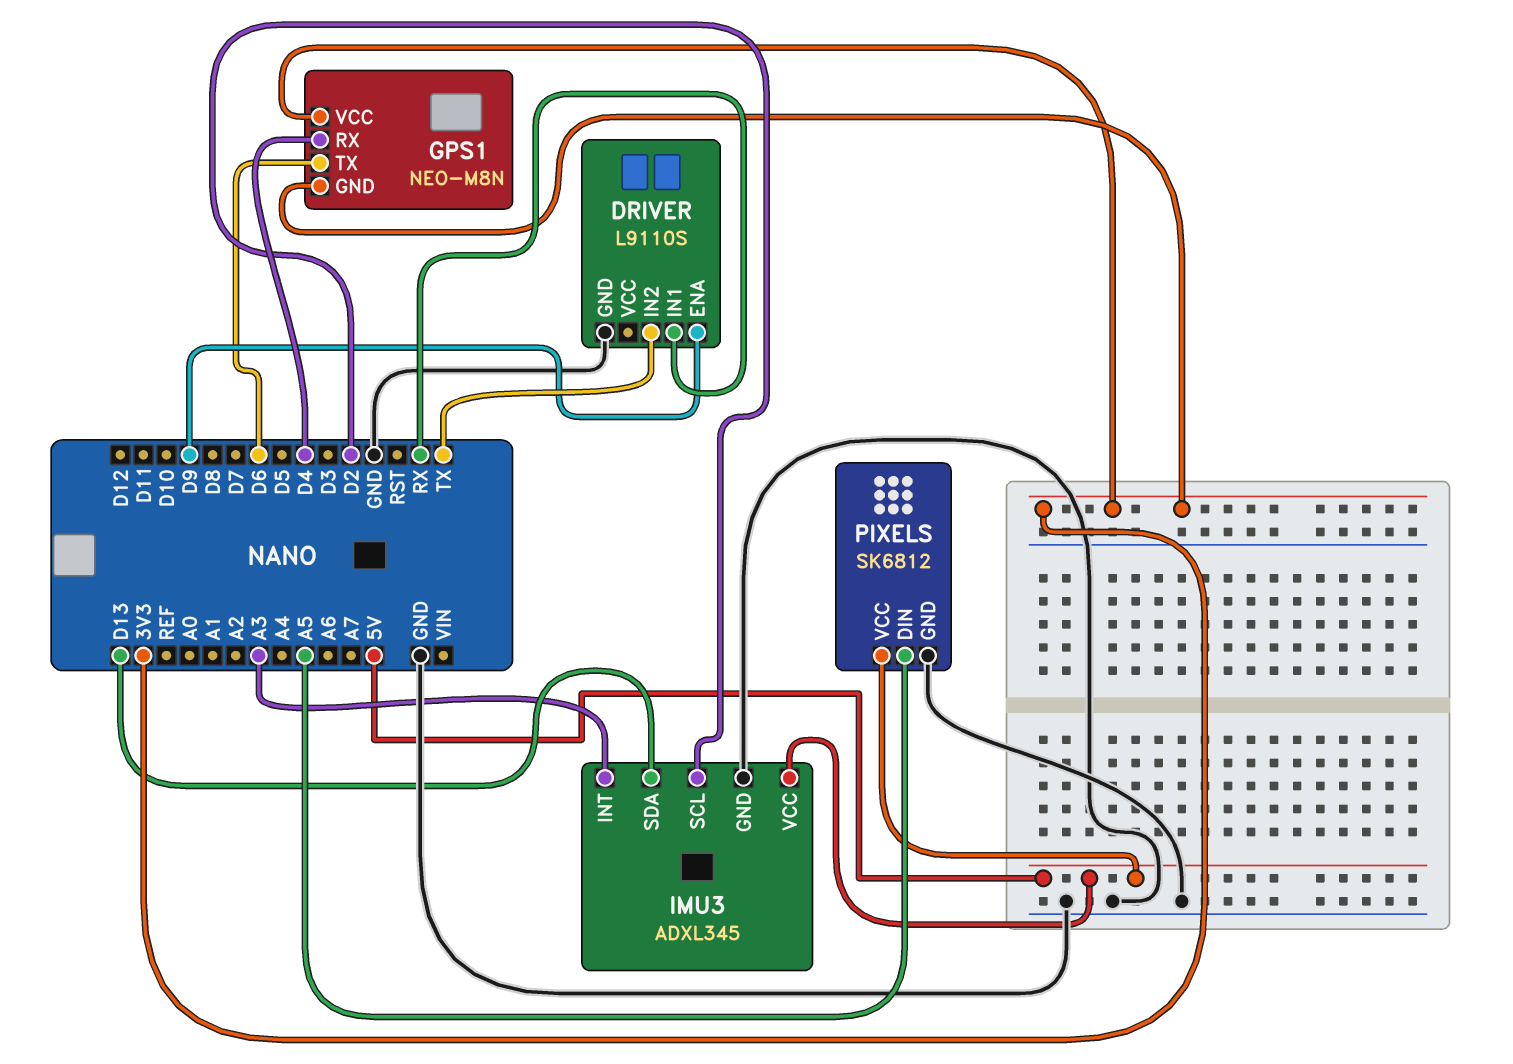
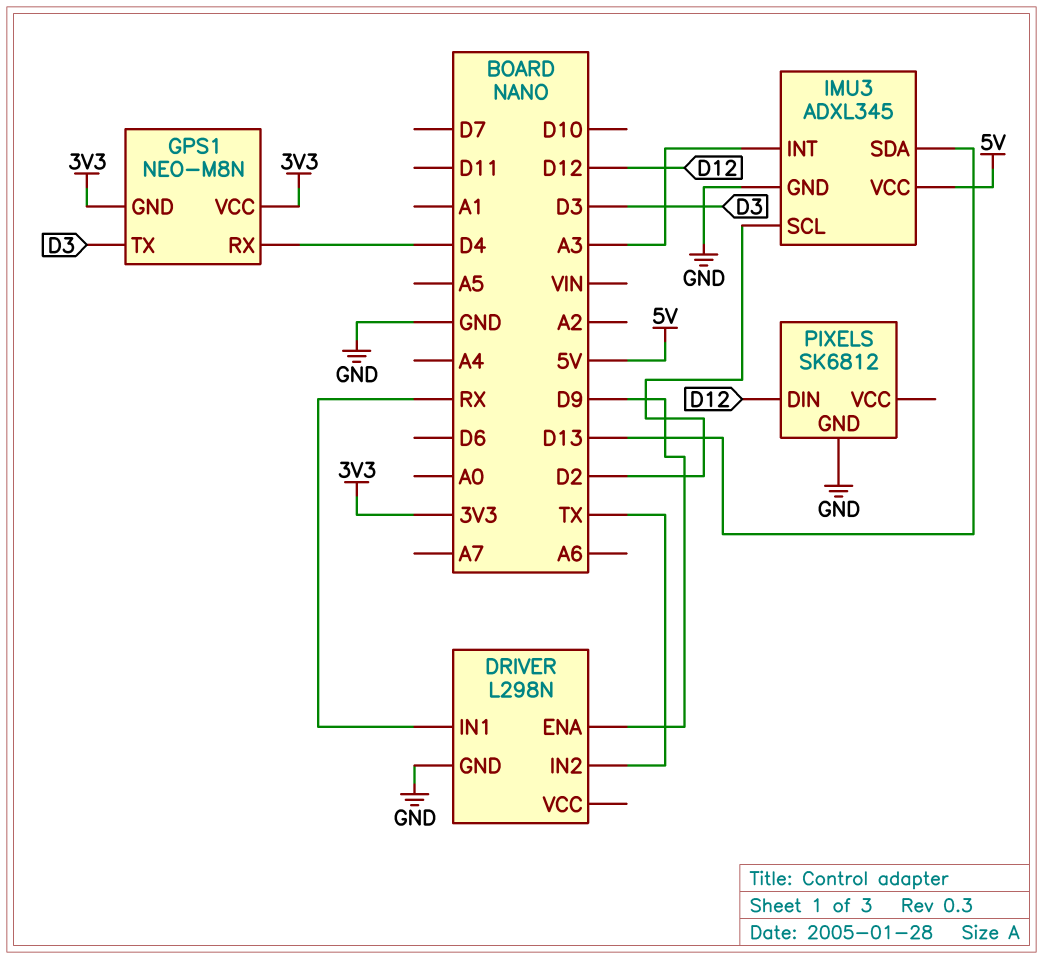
DRIVER: L9110S -> L298N
GPS1 pin TX: D6 -> D3
PIXELS pin DIN: A5 -> D12
PIXELS pin VCC: 5V -> none

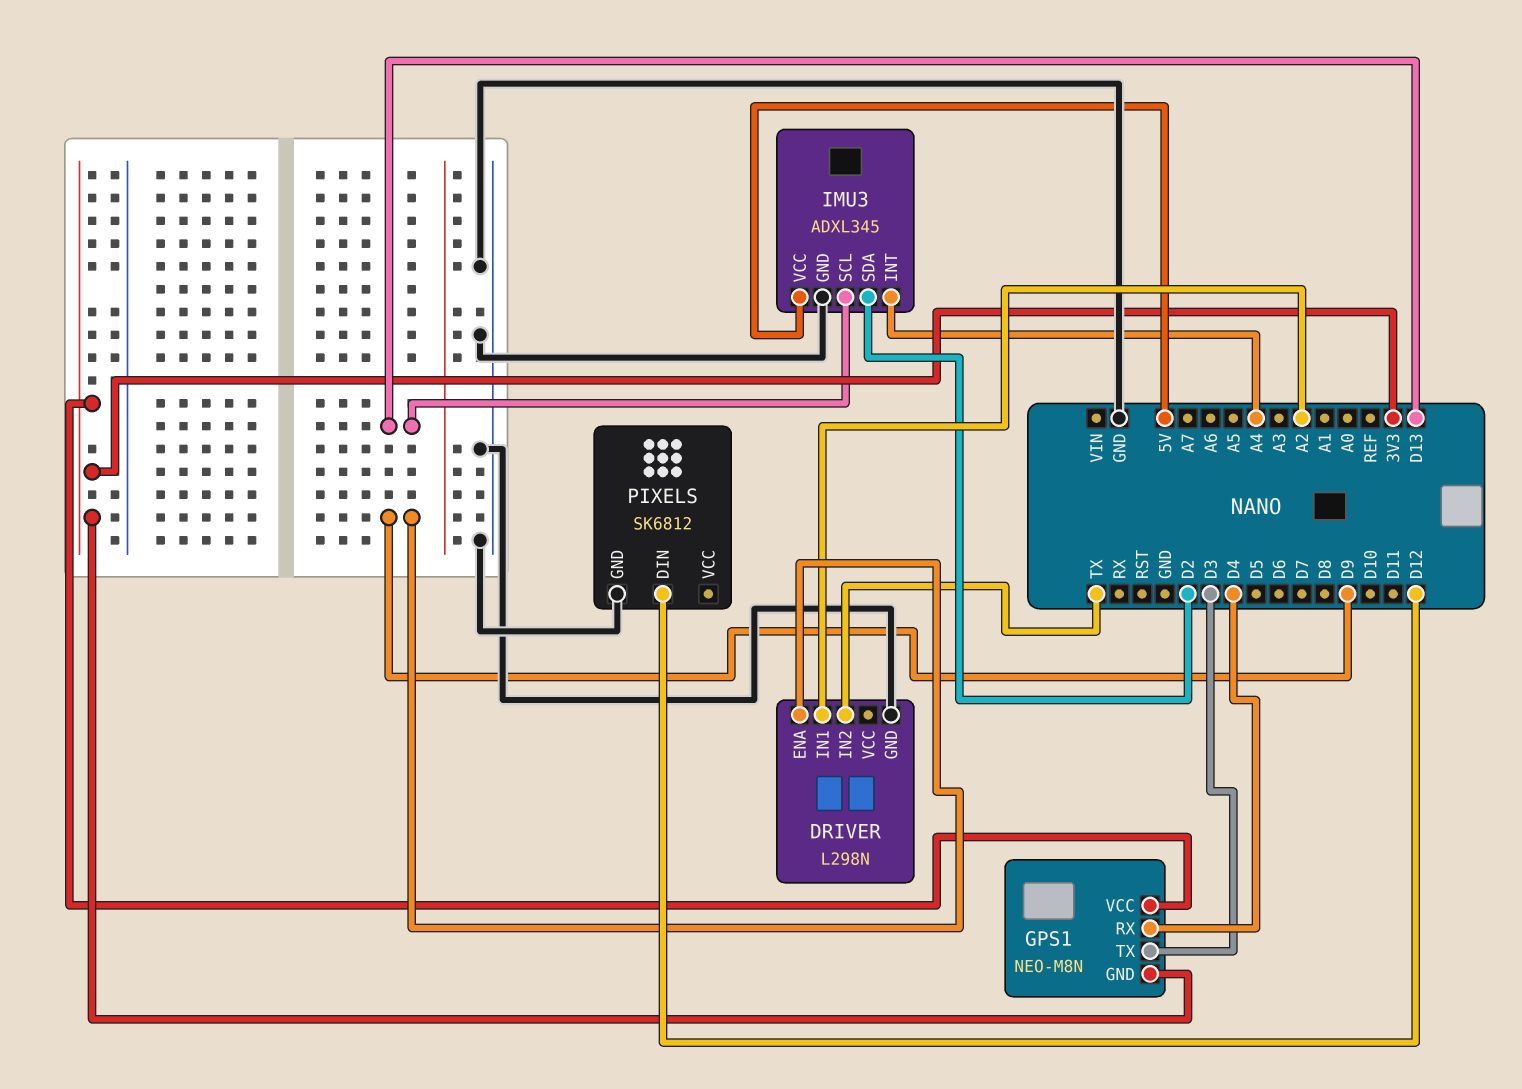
DRIVER pin IN1: RX -> A2
IMU3 pin INT: A3 -> A4
IMU3 pin SCL: D2 -> D13
IMU3 pin SDA: D13 -> D2

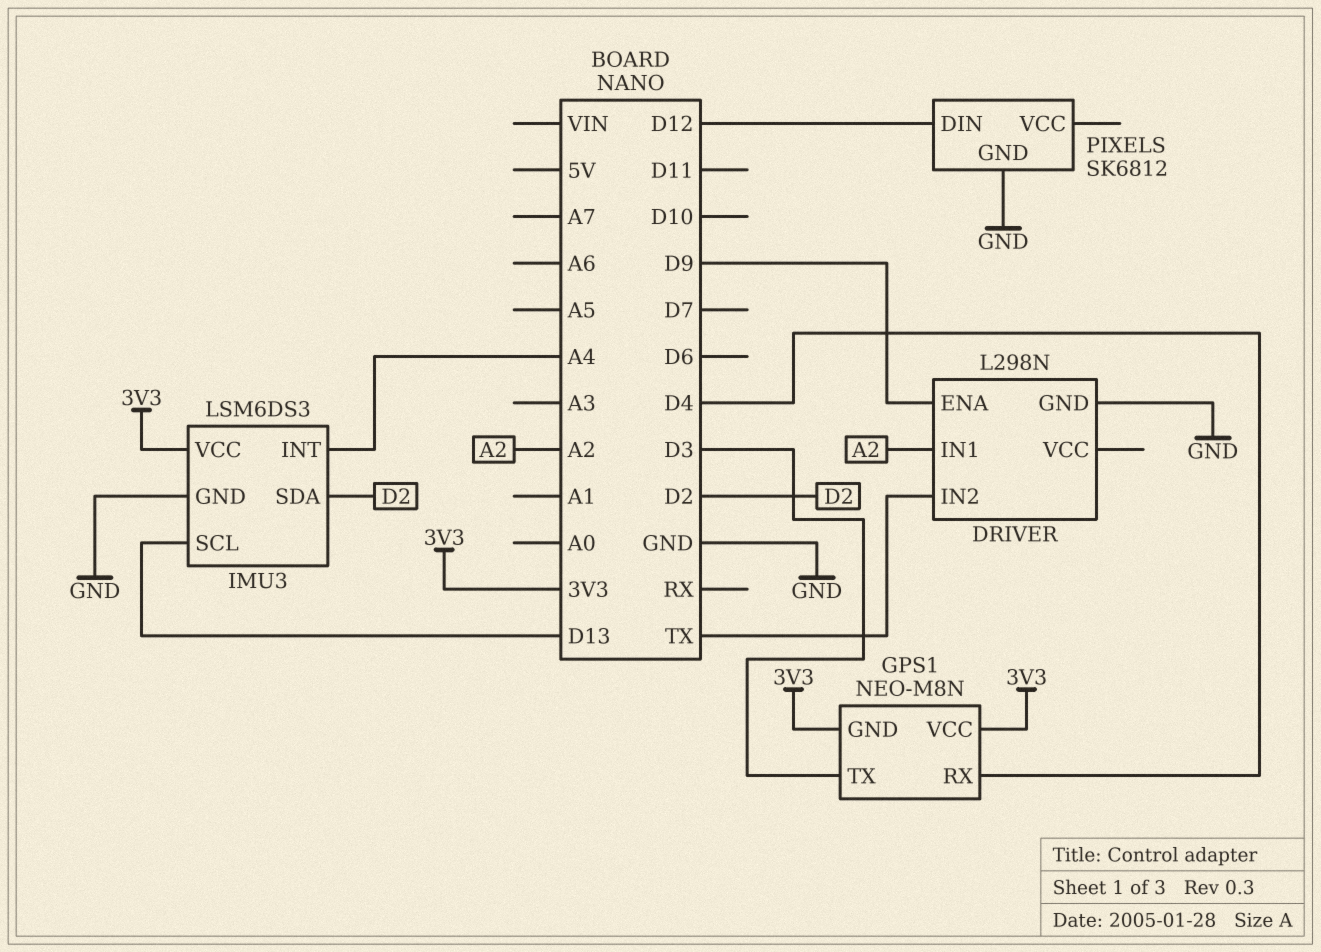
IMU3: ADXL345 -> LSM6DS3
IMU3 pin VCC: 5V -> 3V3

